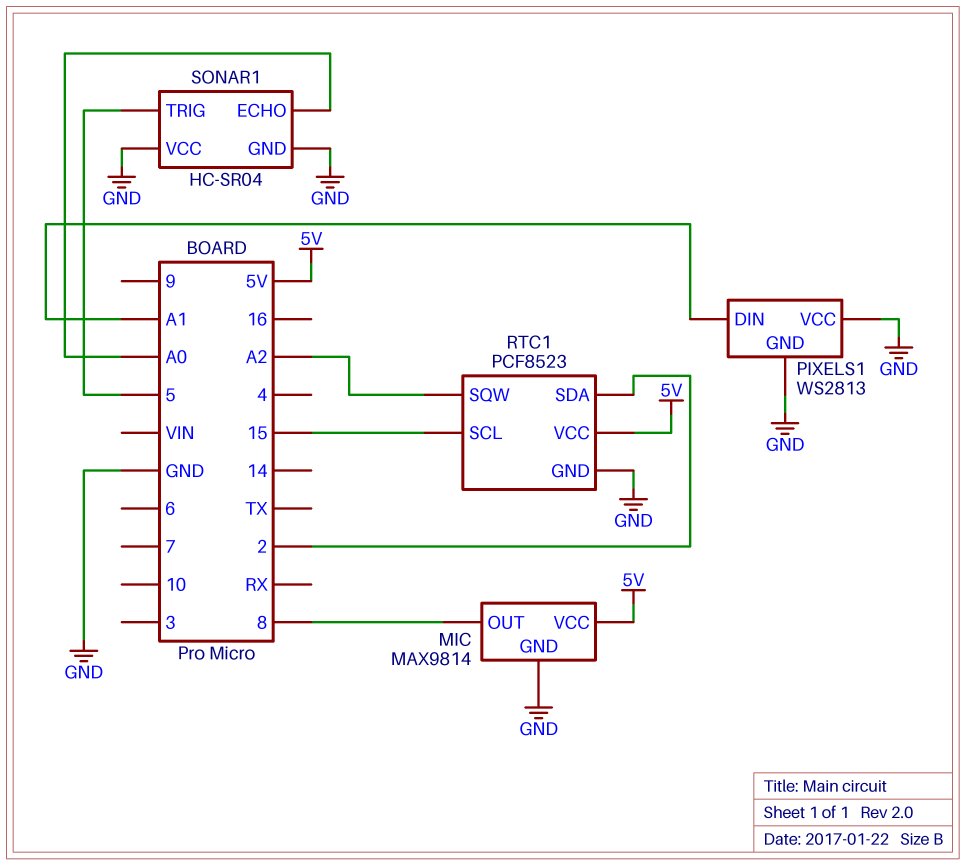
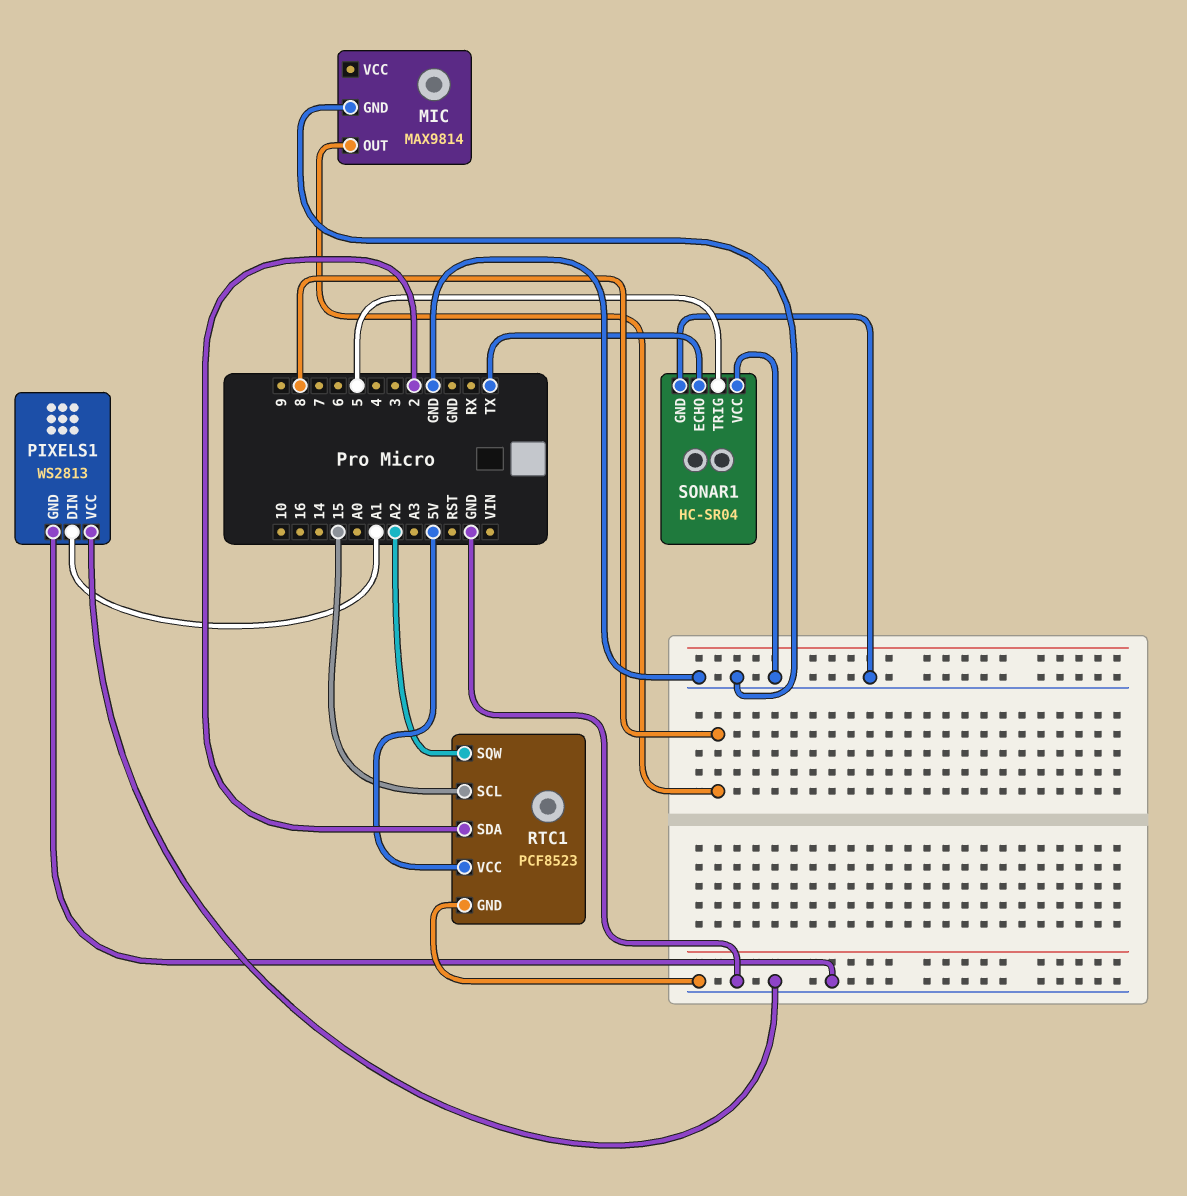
MIC pin VCC: 5V -> none
SONAR1 pin ECHO: A0 -> TX

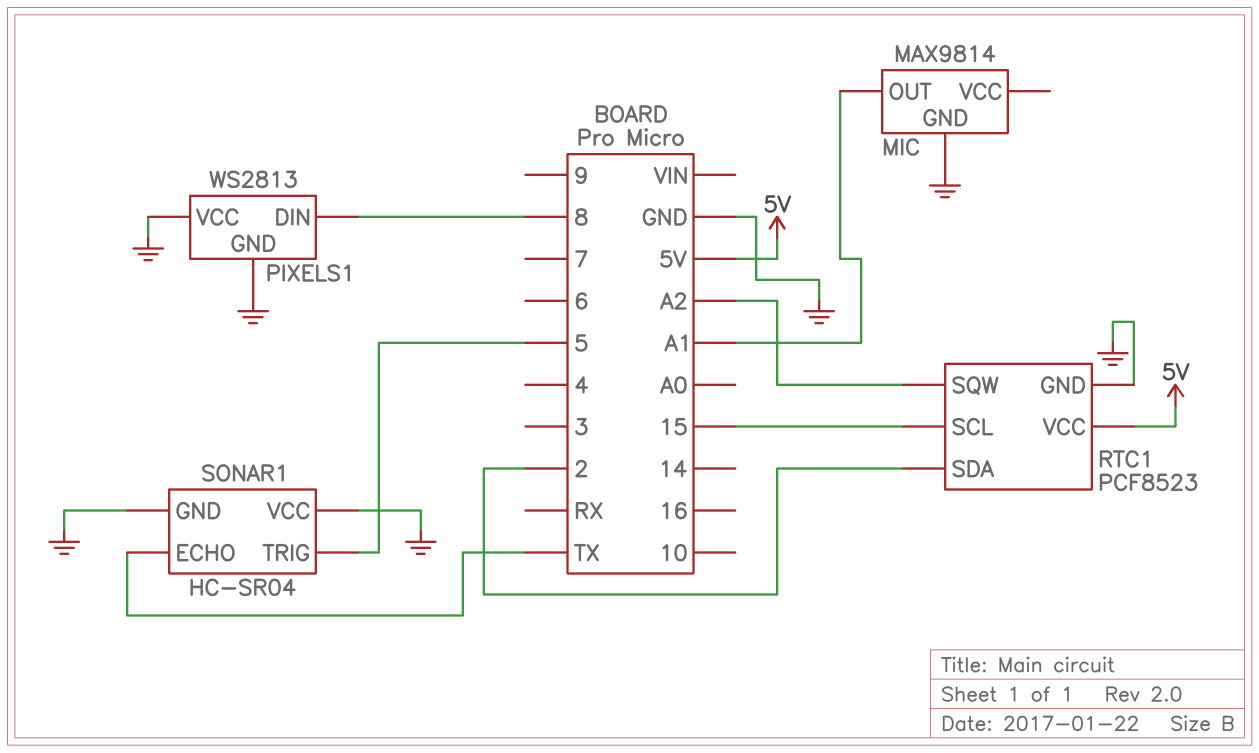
MIC pin OUT: 8 -> A1
PIXELS1 pin DIN: A1 -> 8

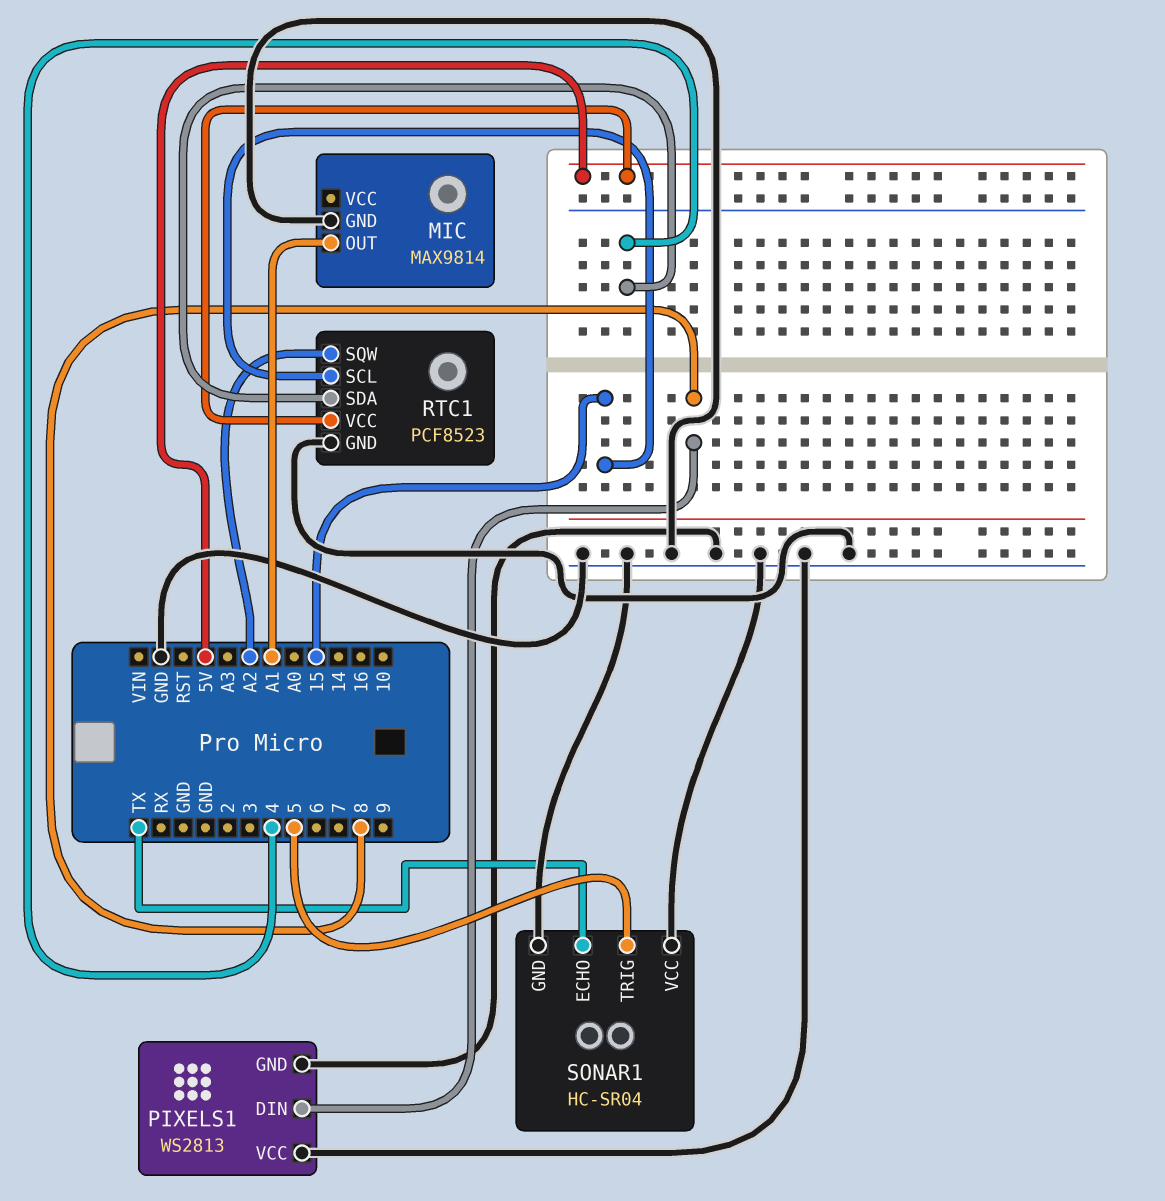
RTC1 pin SDA: 2 -> 4

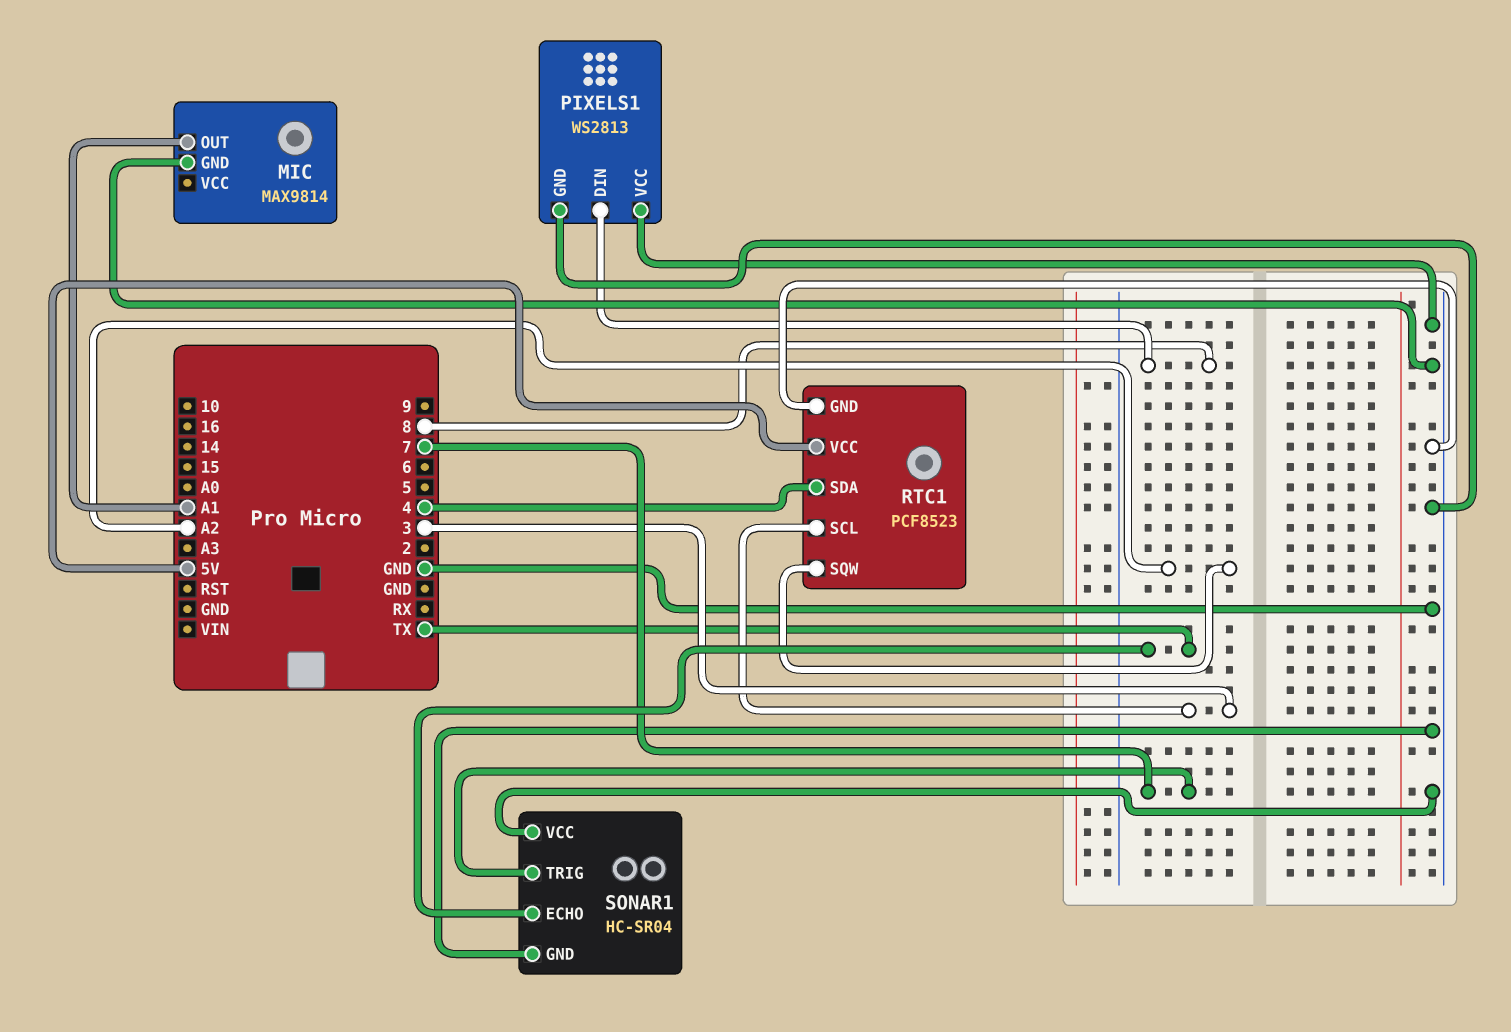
RTC1 pin SCL: 15 -> 3
SONAR1 pin TRIG: 5 -> 7

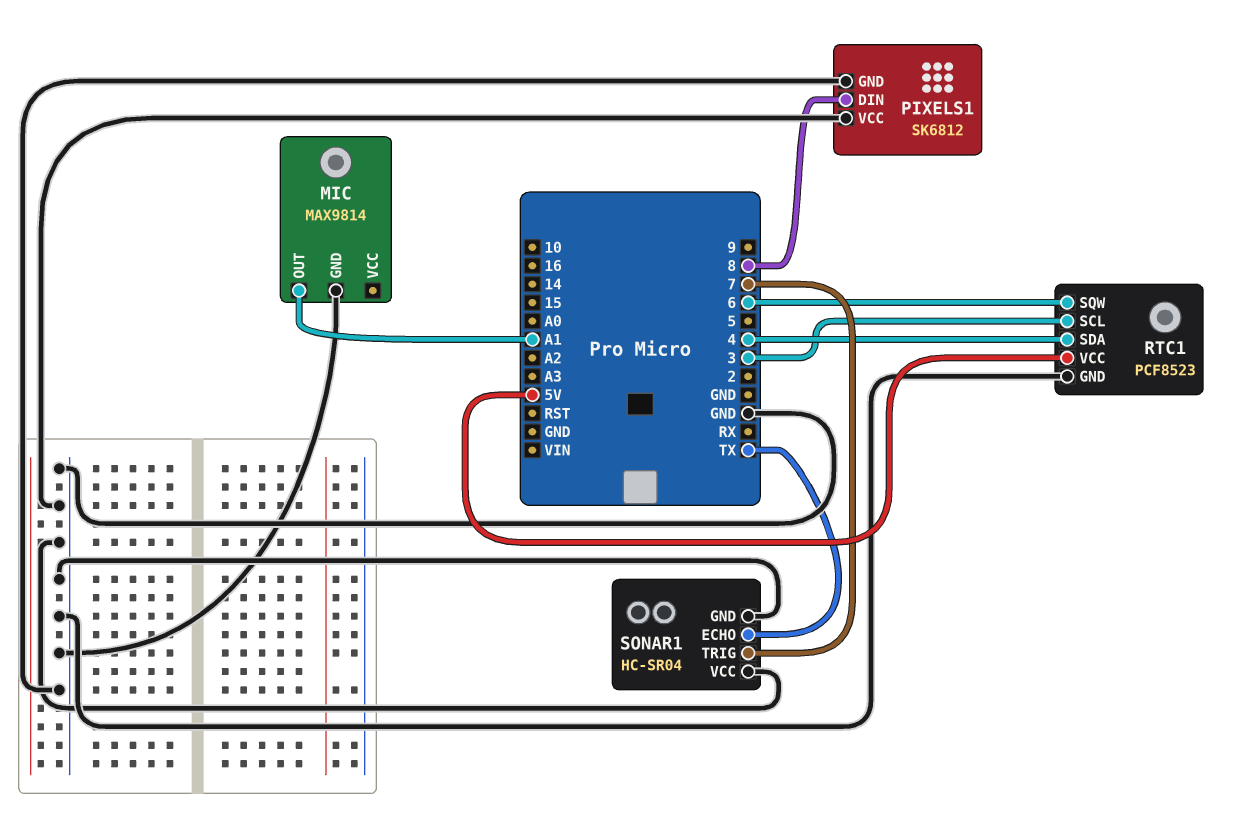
PIXELS1: WS2813 -> SK6812
RTC1 pin SQW: A2 -> 6

